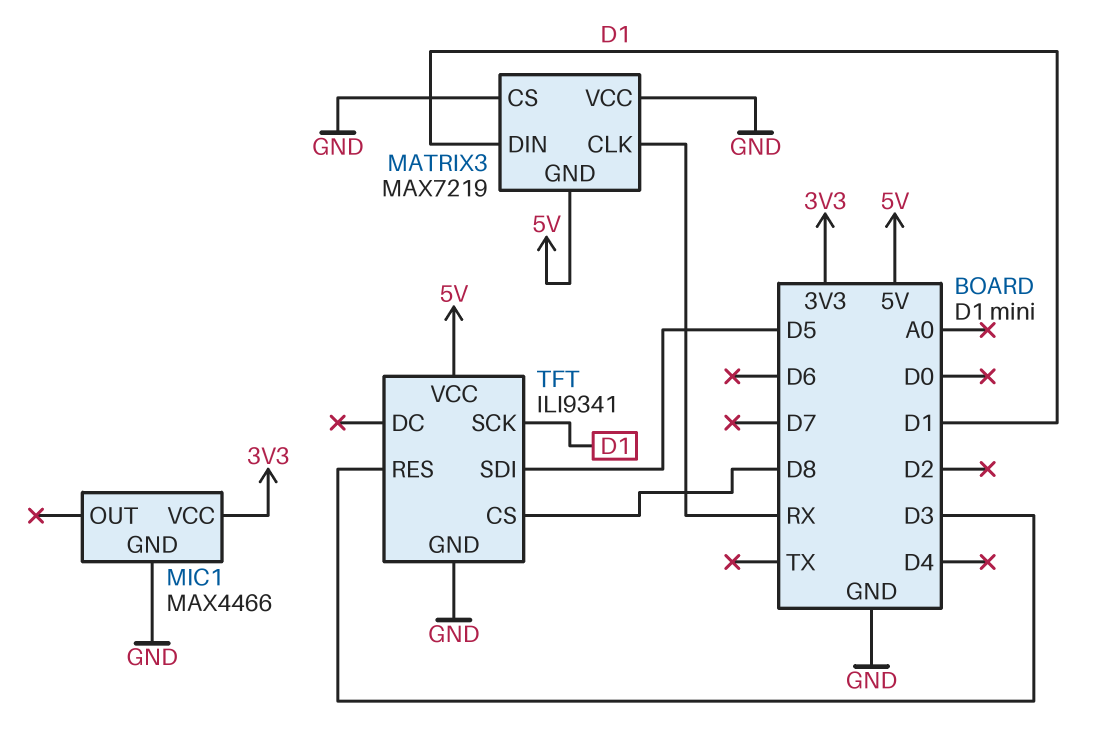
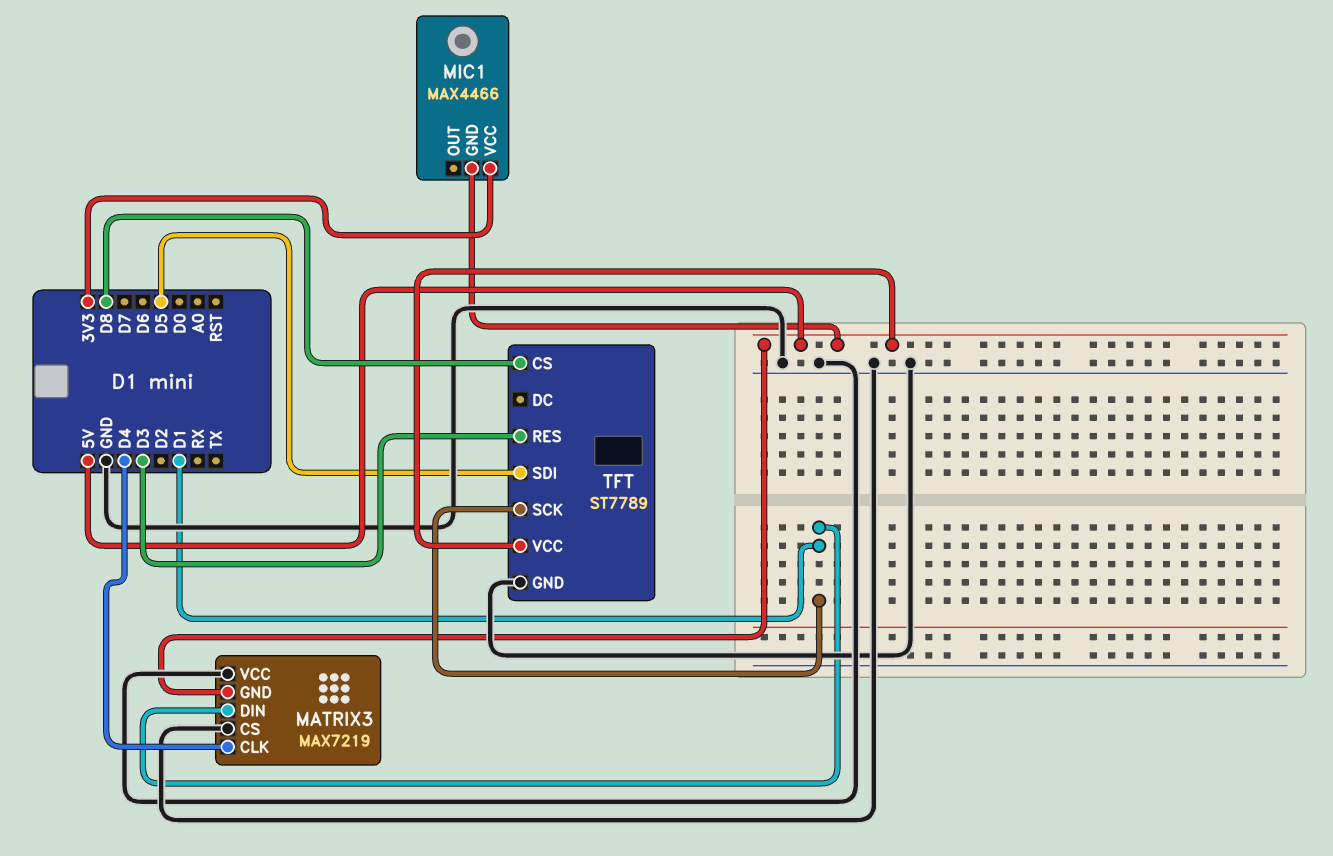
MATRIX3 pin CLK: RX -> D4
MIC1 pin GND: GND -> 5V
TFT: ILI9341 -> ST7789

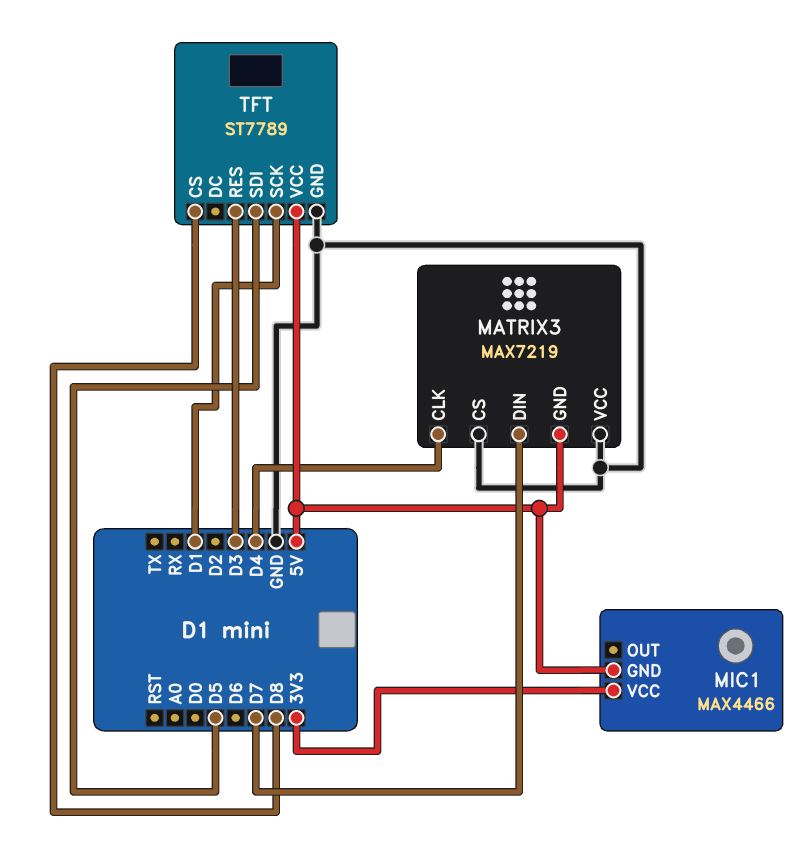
MATRIX3 pin DIN: D1 -> D7

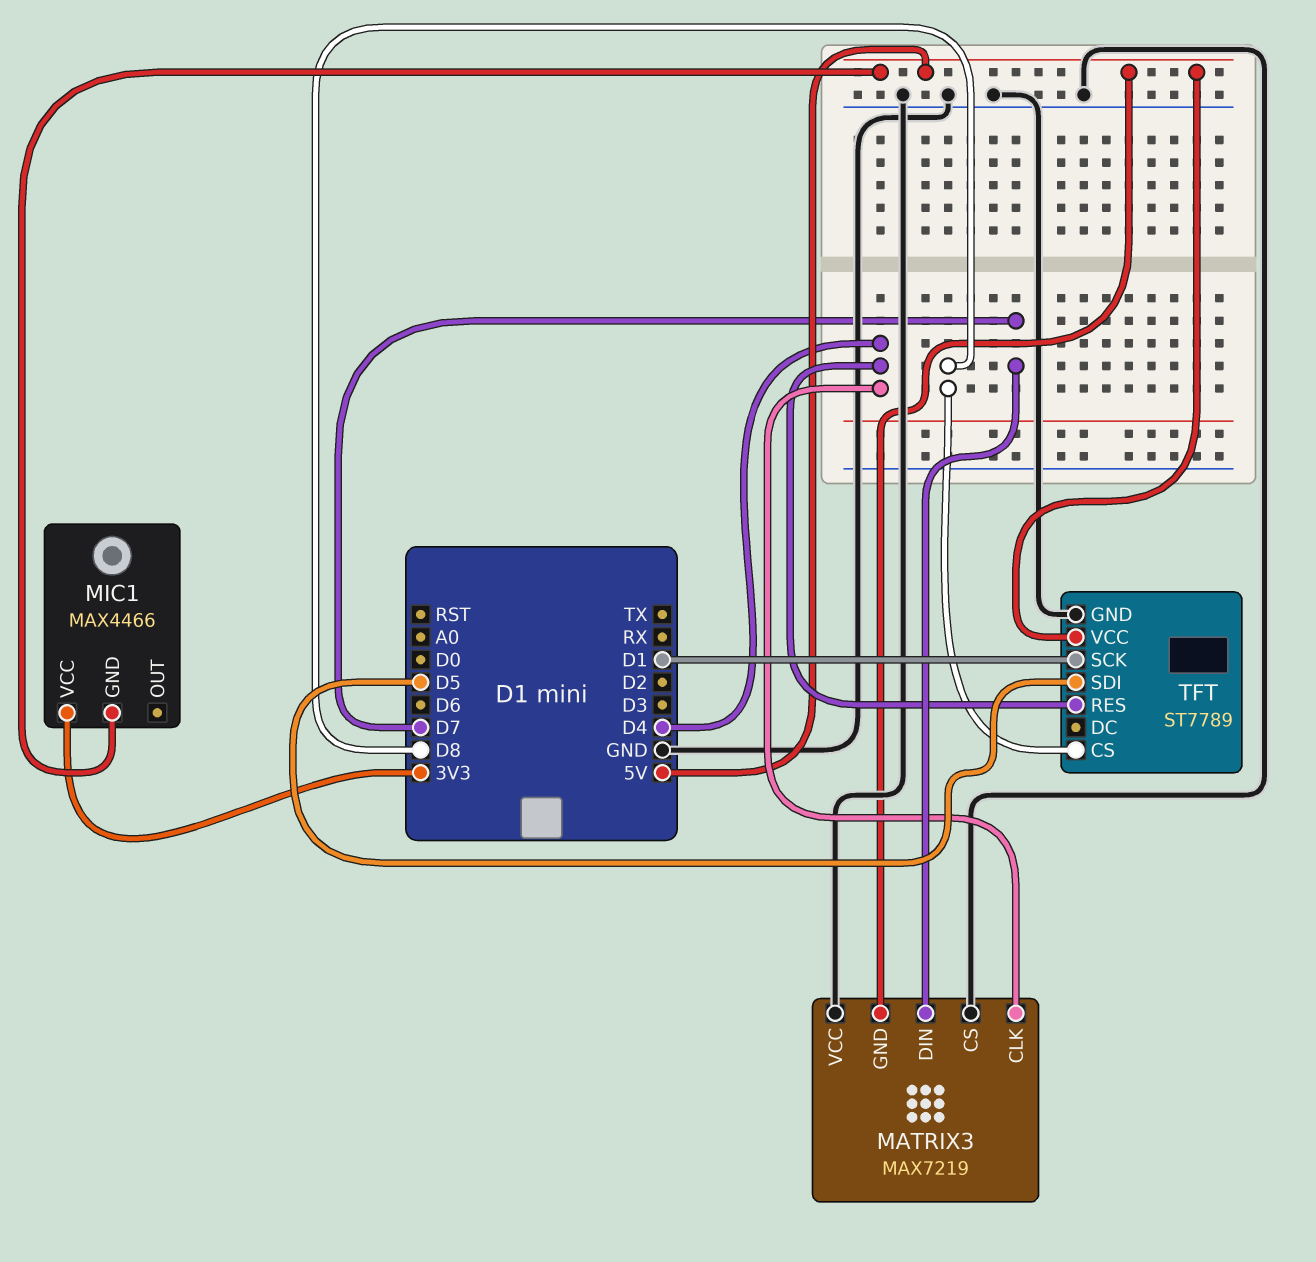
TFT pin RES: D3 -> D4

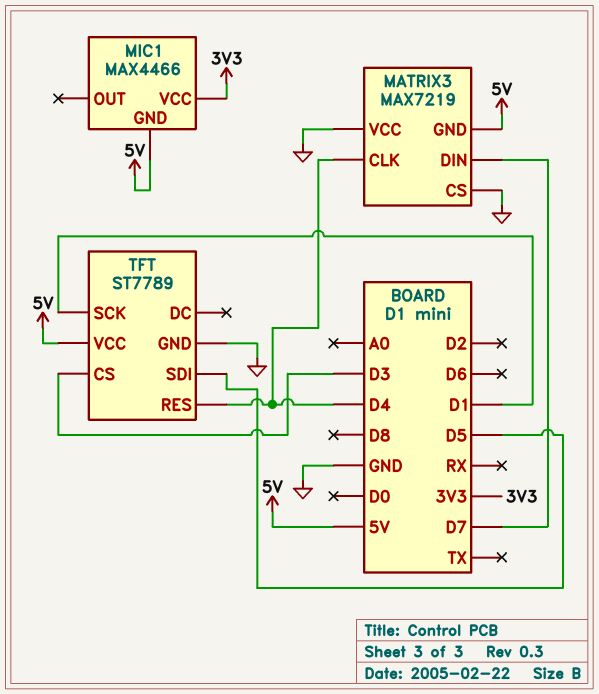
TFT pin CS: D8 -> D3

